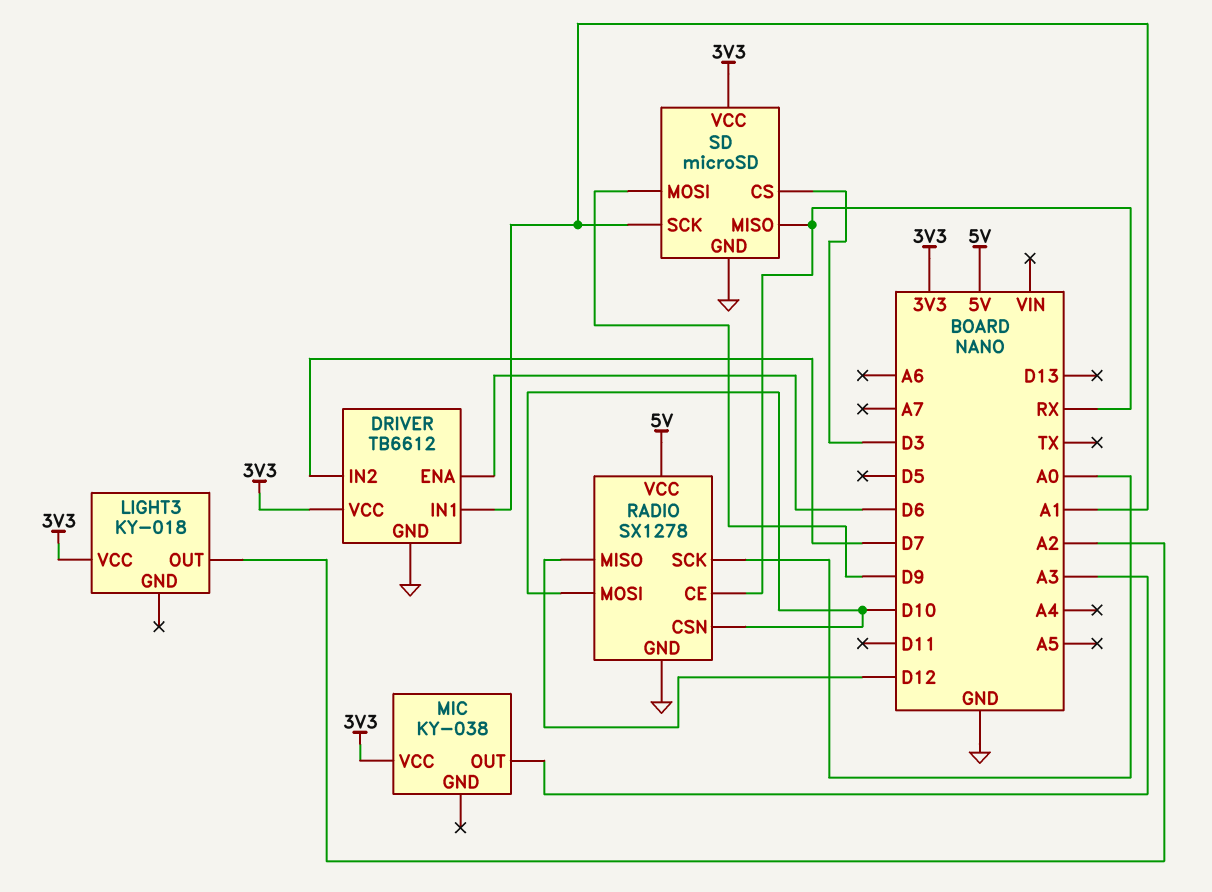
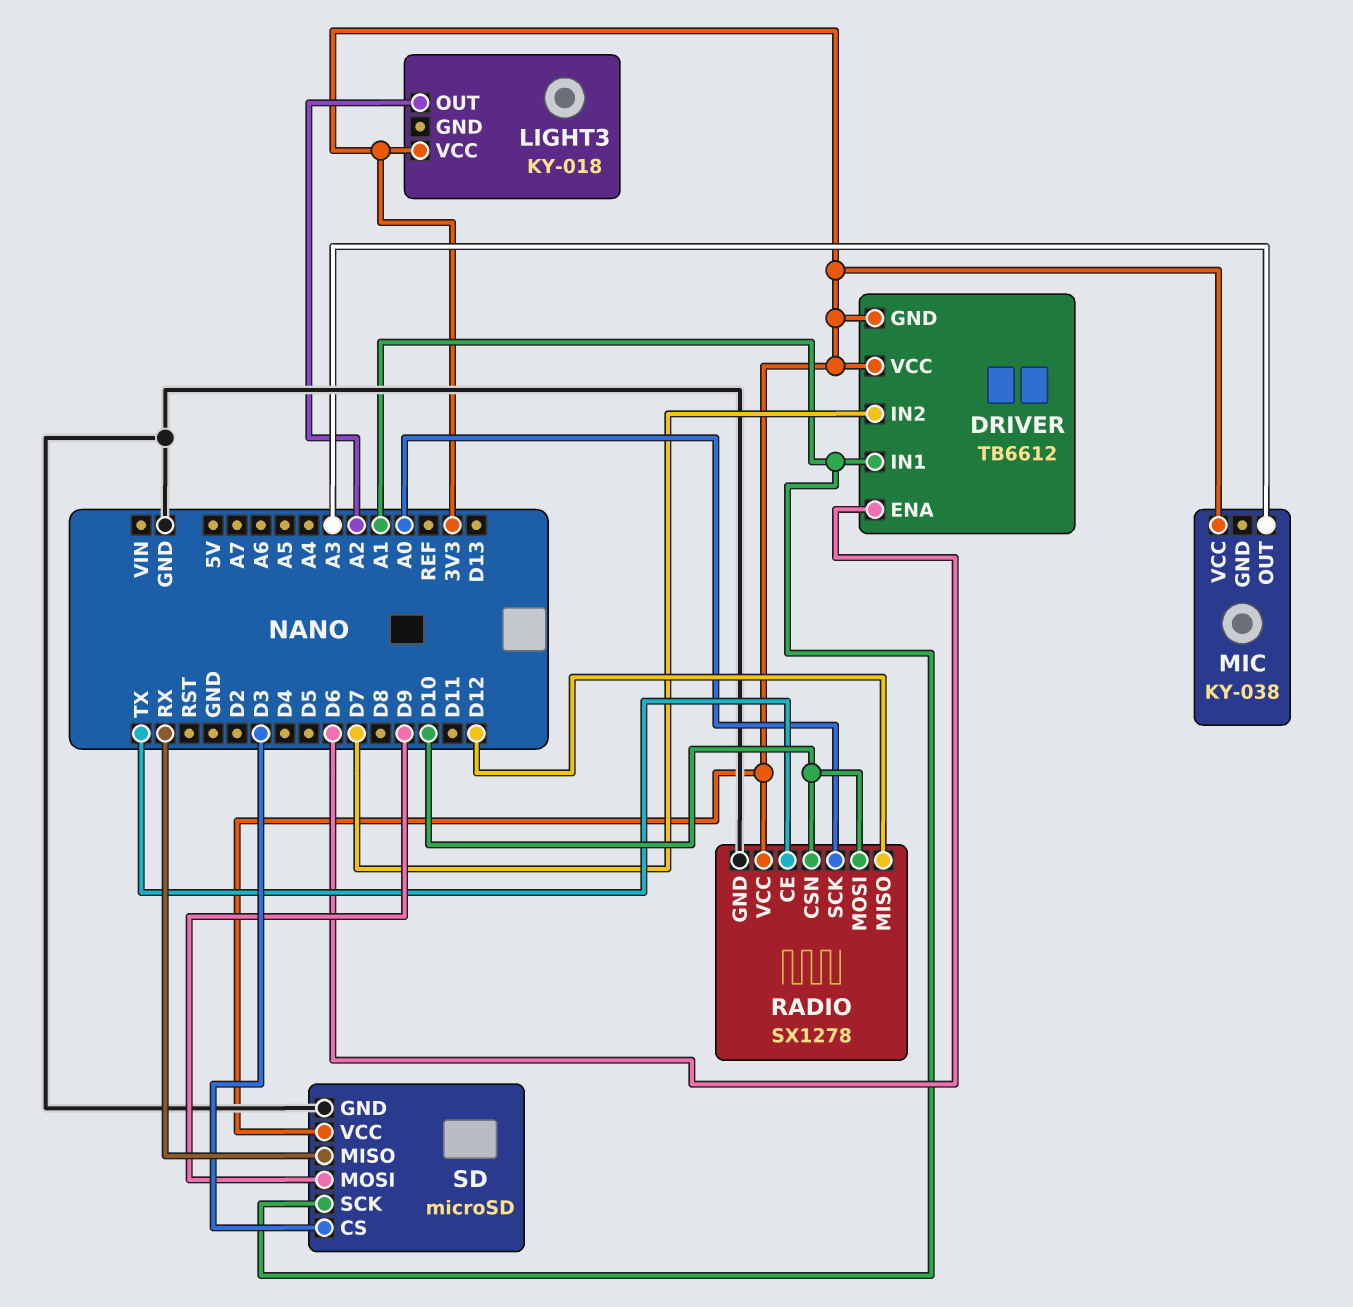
DRIVER pin GND: GND -> 3V3
RADIO pin CE: RX -> TX
RADIO pin VCC: 5V -> 3V3

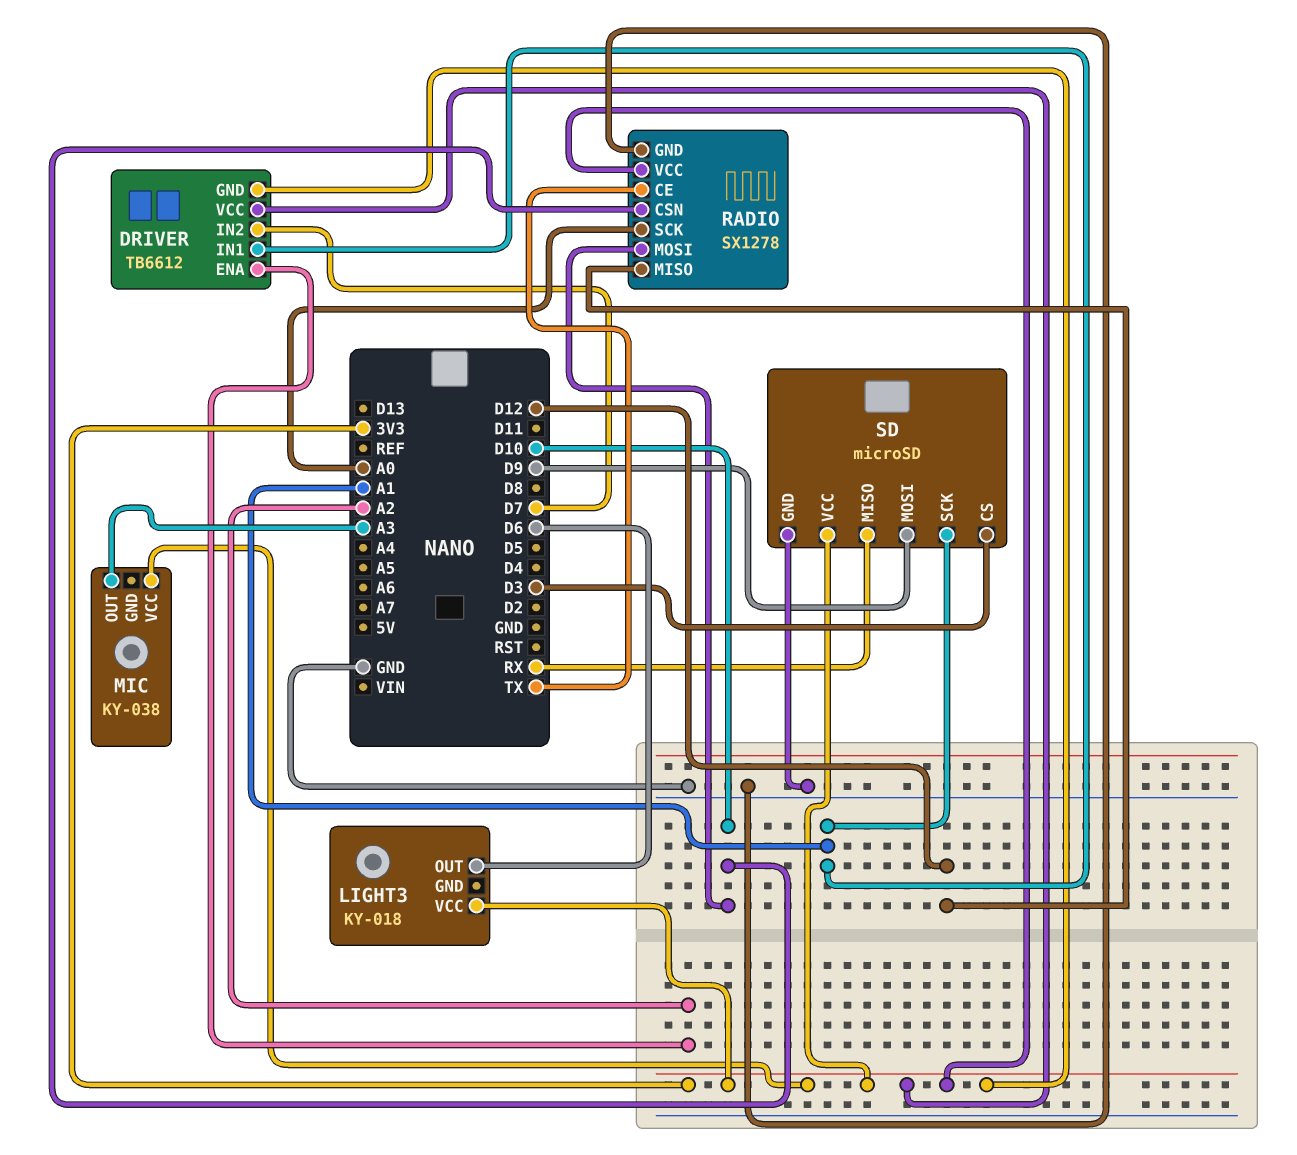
DRIVER pin ENA: D6 -> A2
LIGHT3 pin OUT: A2 -> D6

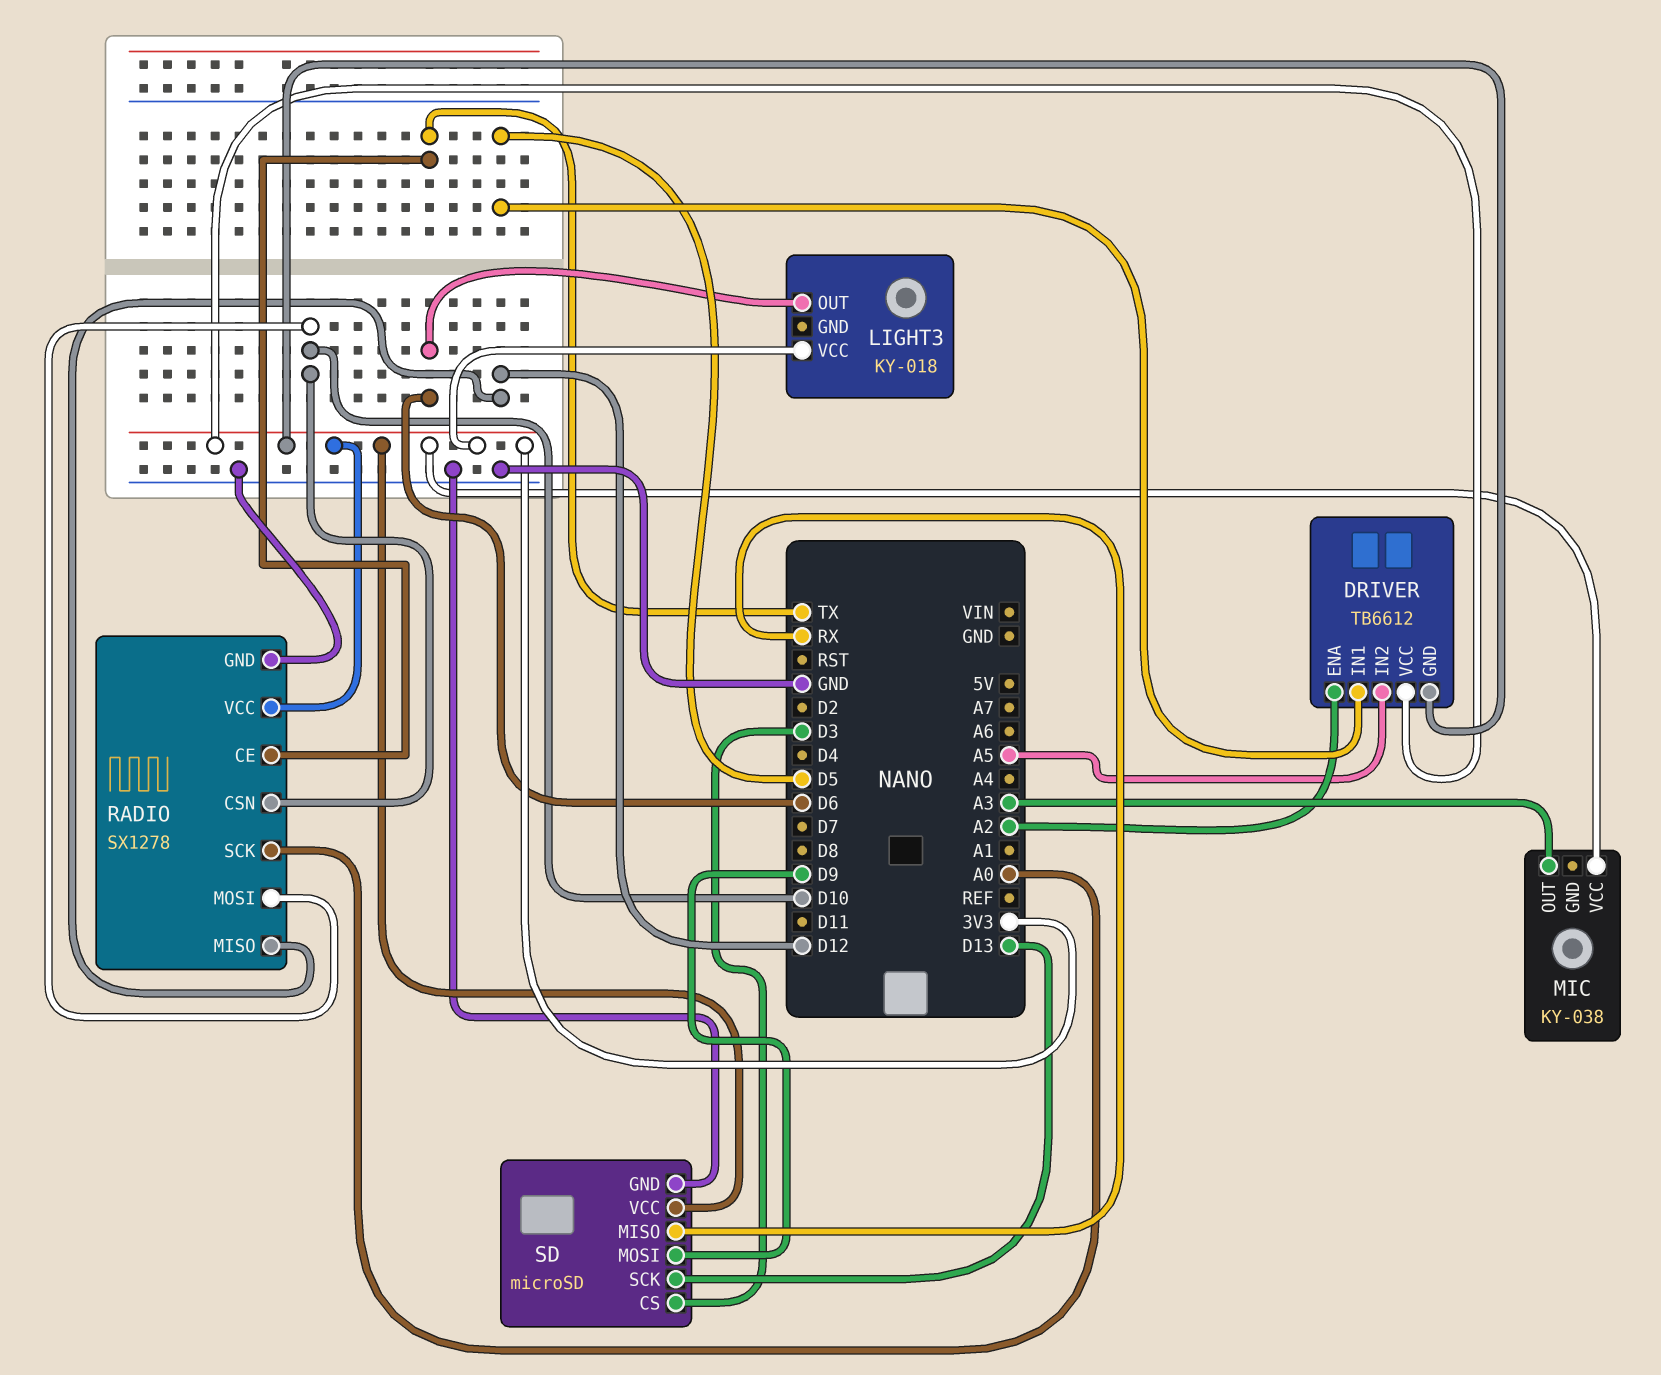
DRIVER pin IN1: A1 -> D5
DRIVER pin IN2: D7 -> A5
SD pin SCK: A1 -> D13

